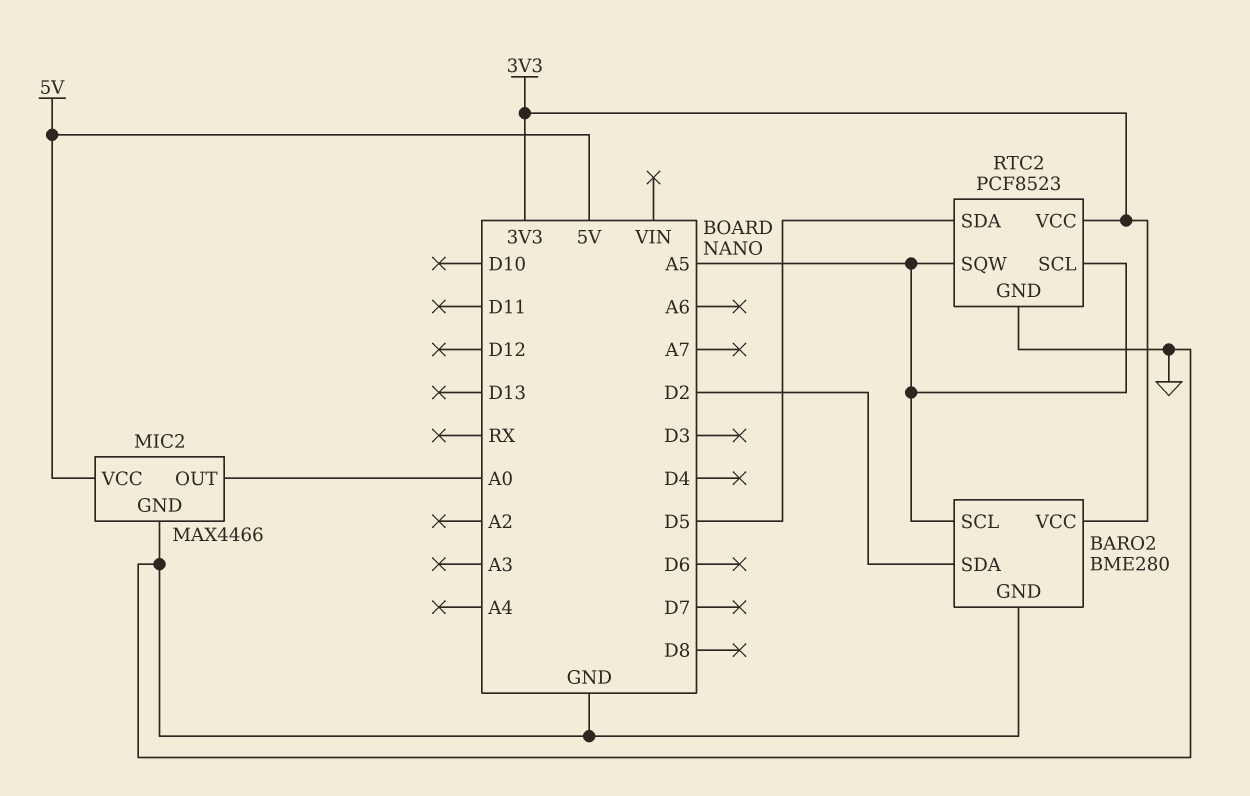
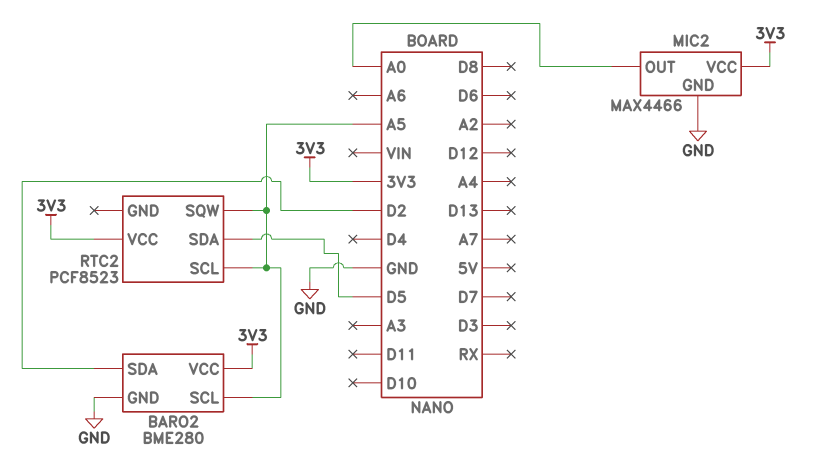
MIC2 pin VCC: 5V -> 3V3
RTC2 pin GND: GND -> none

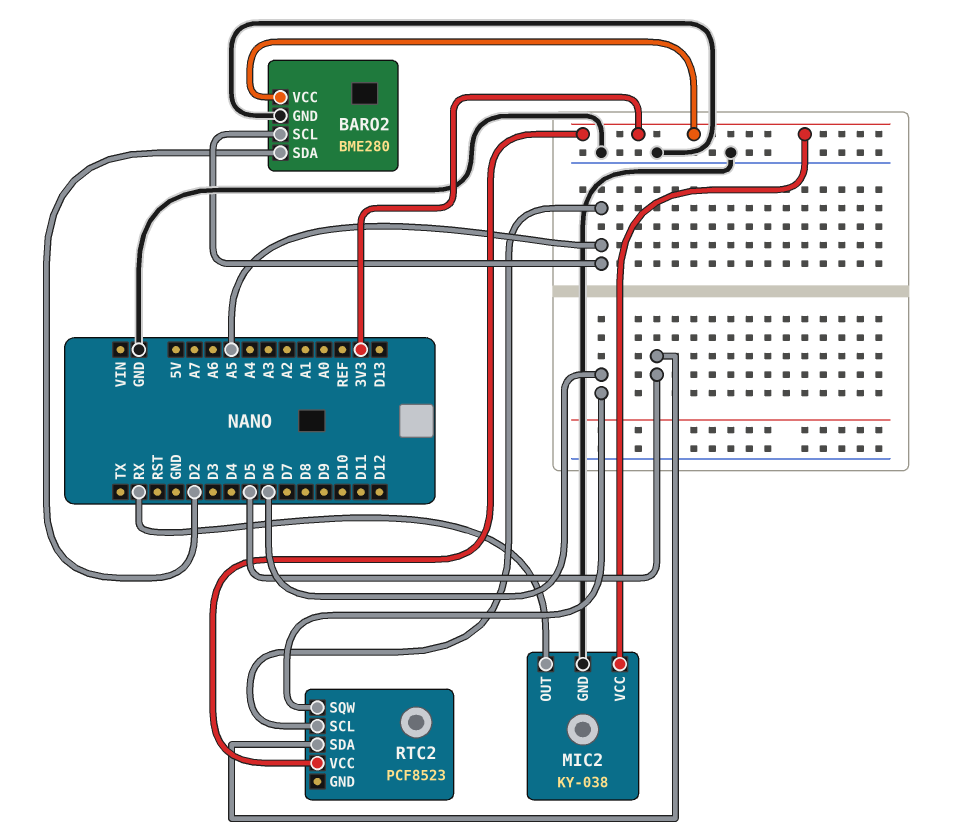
MIC2: MAX4466 -> KY-038
MIC2 pin OUT: A0 -> RX
RTC2 pin SQW: A5 -> D6

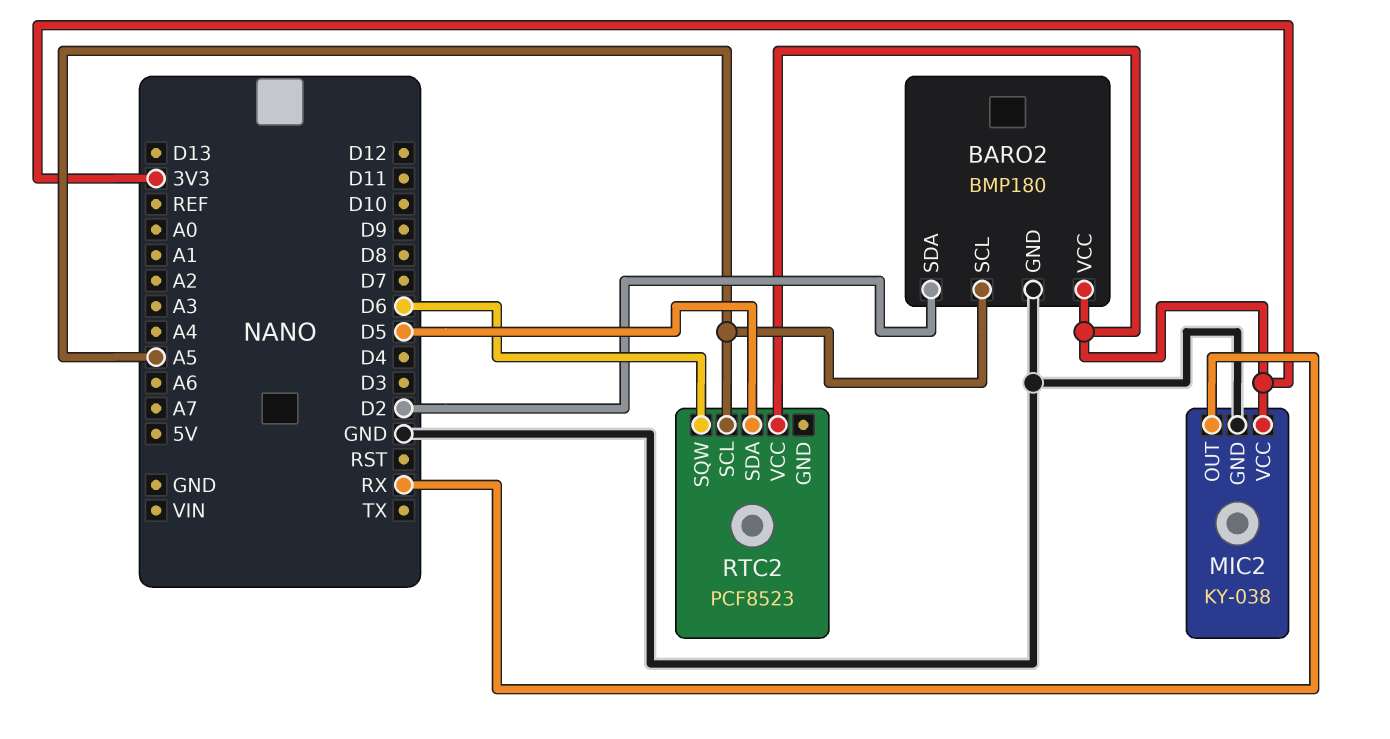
BARO2: BME280 -> BMP180

